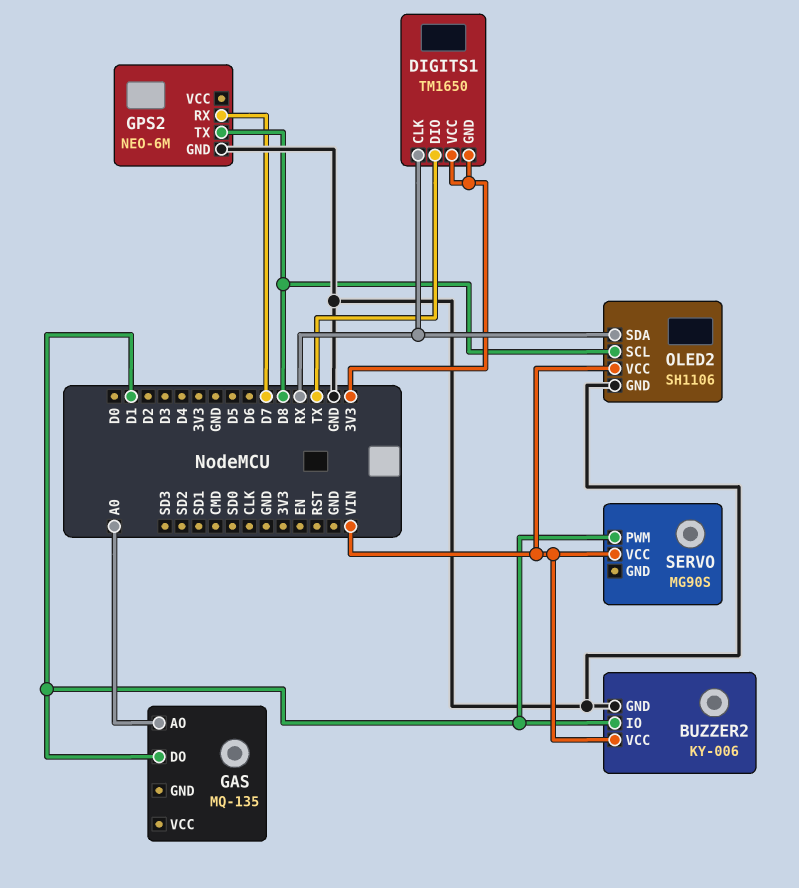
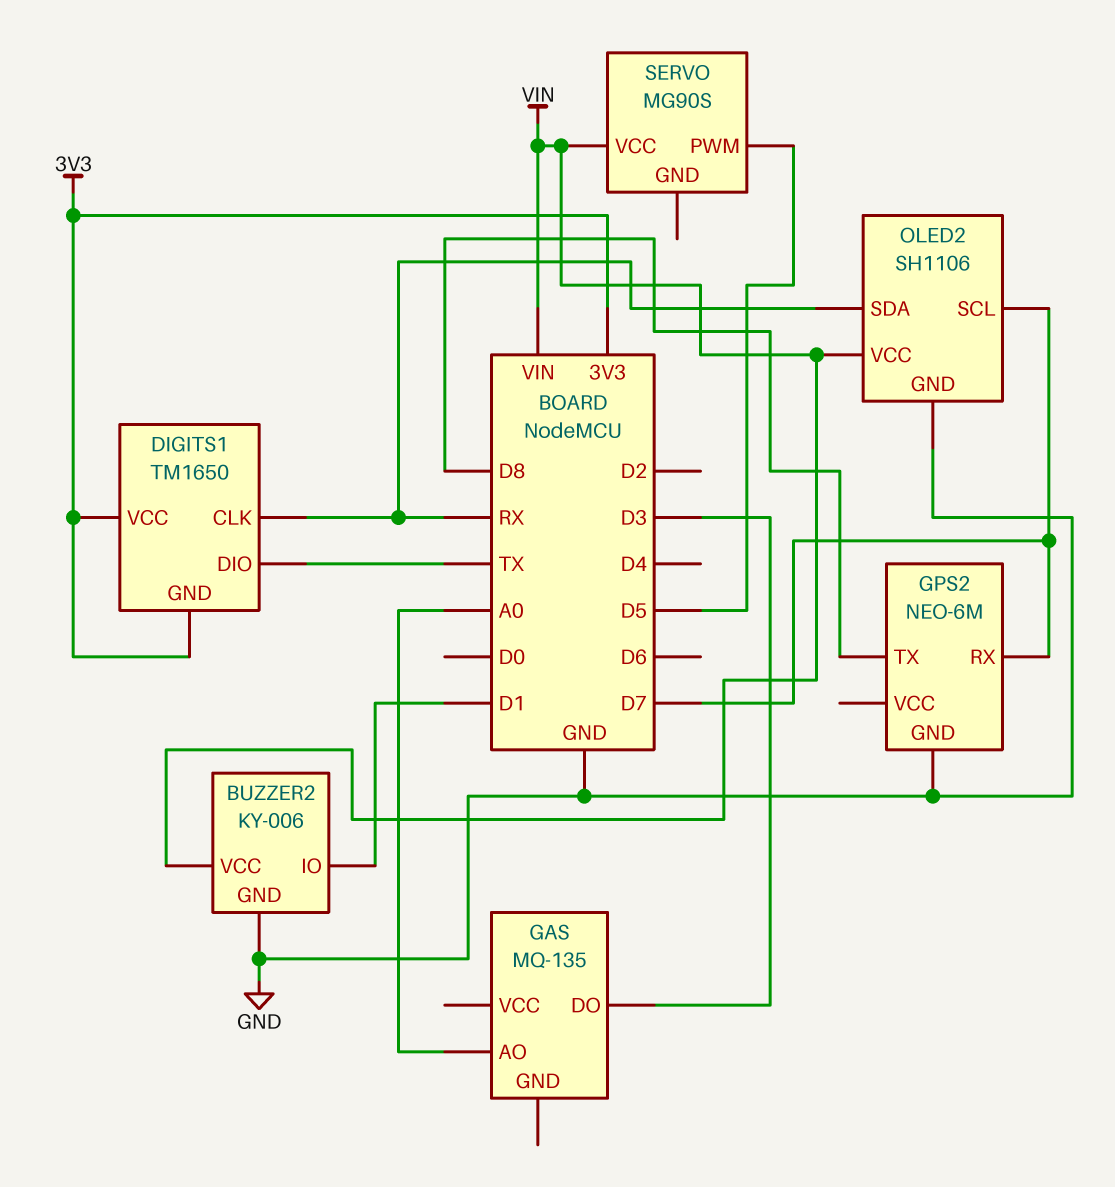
GAS pin DO: D1 -> D3
OLED2 pin SCL: D8 -> D7
SERVO pin PWM: D1 -> D5

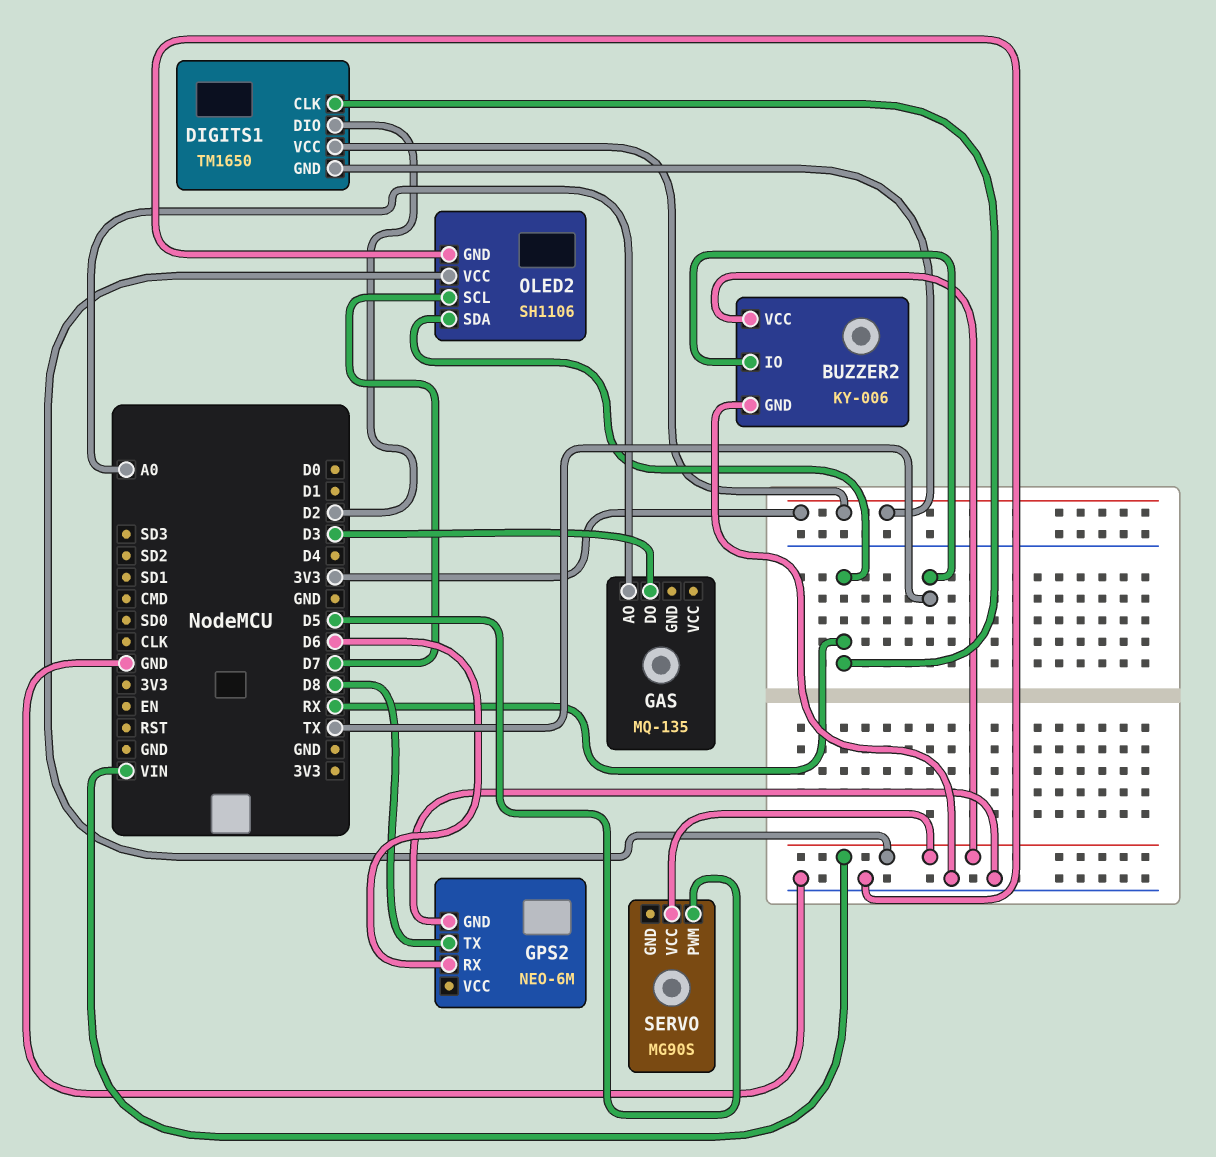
BUZZER2 pin IO: D1 -> TX
DIGITS1 pin DIO: TX -> D2
GPS2 pin RX: D7 -> D6

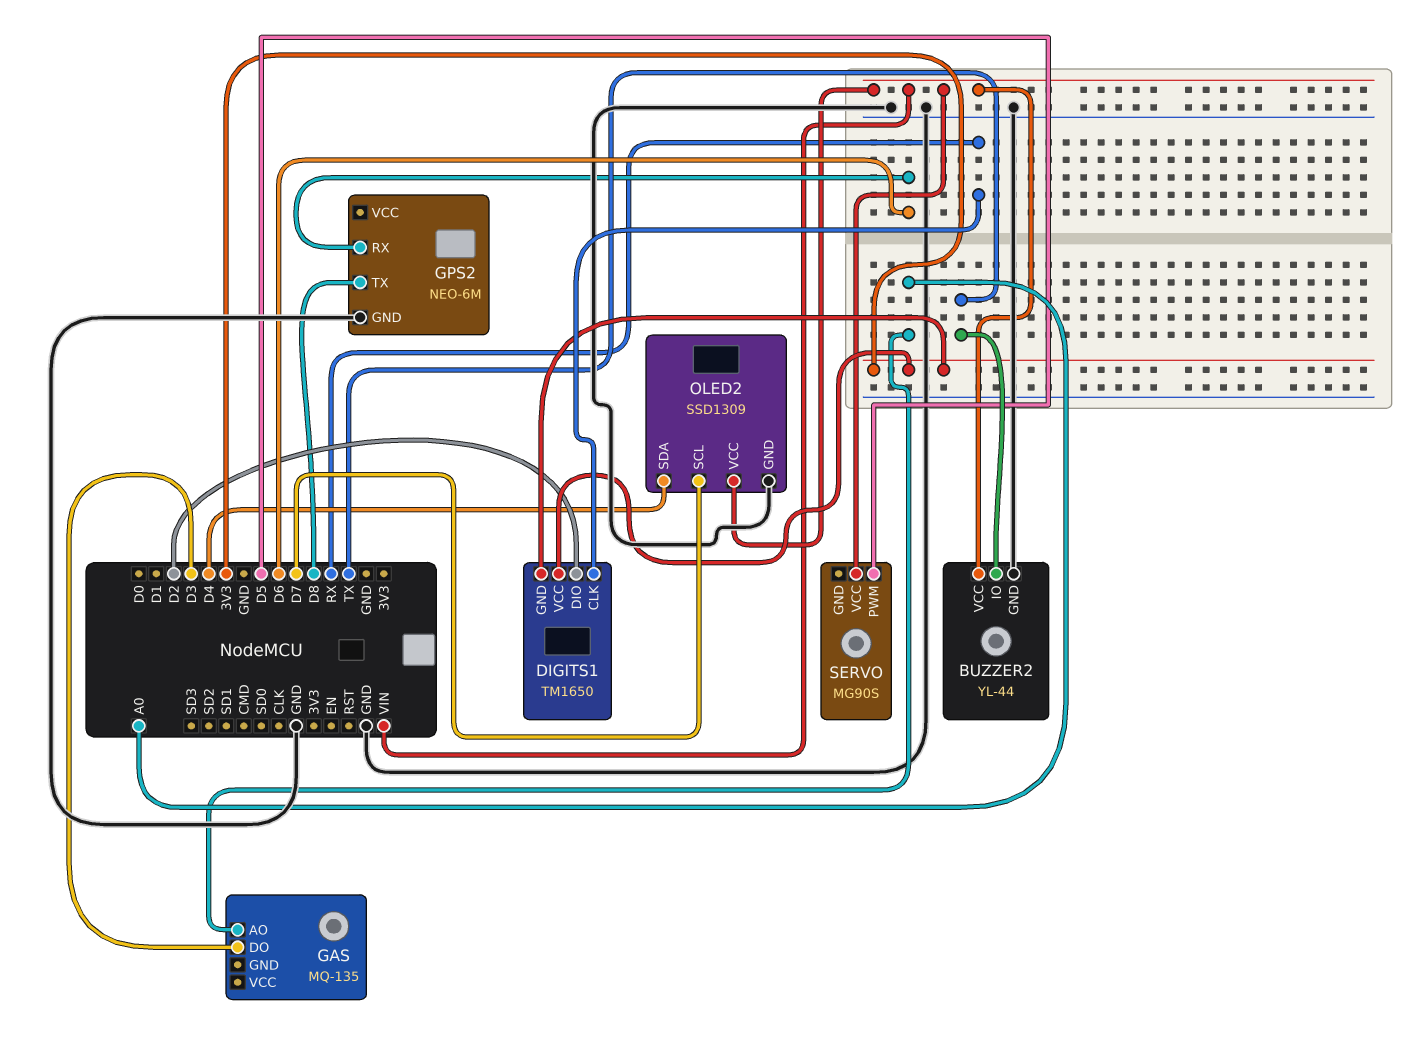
BUZZER2: KY-006 -> YL-44
OLED2: SH1106 -> SSD1309
OLED2 pin SDA: RX -> D4

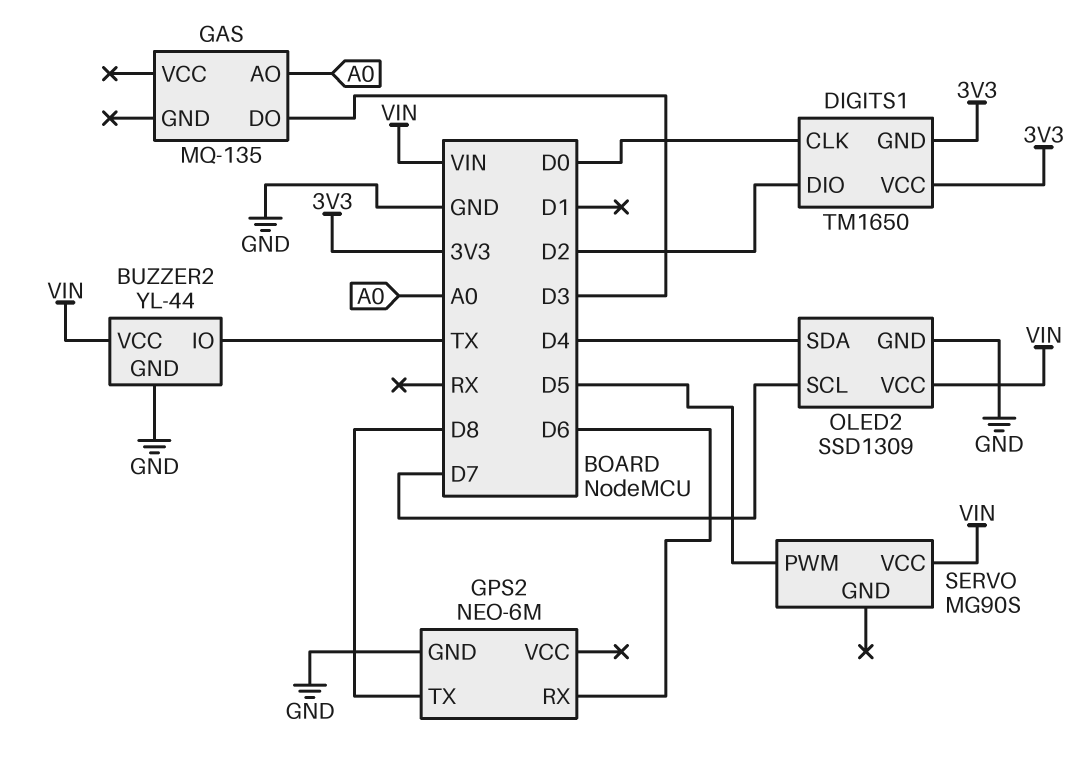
DIGITS1 pin CLK: RX -> D0

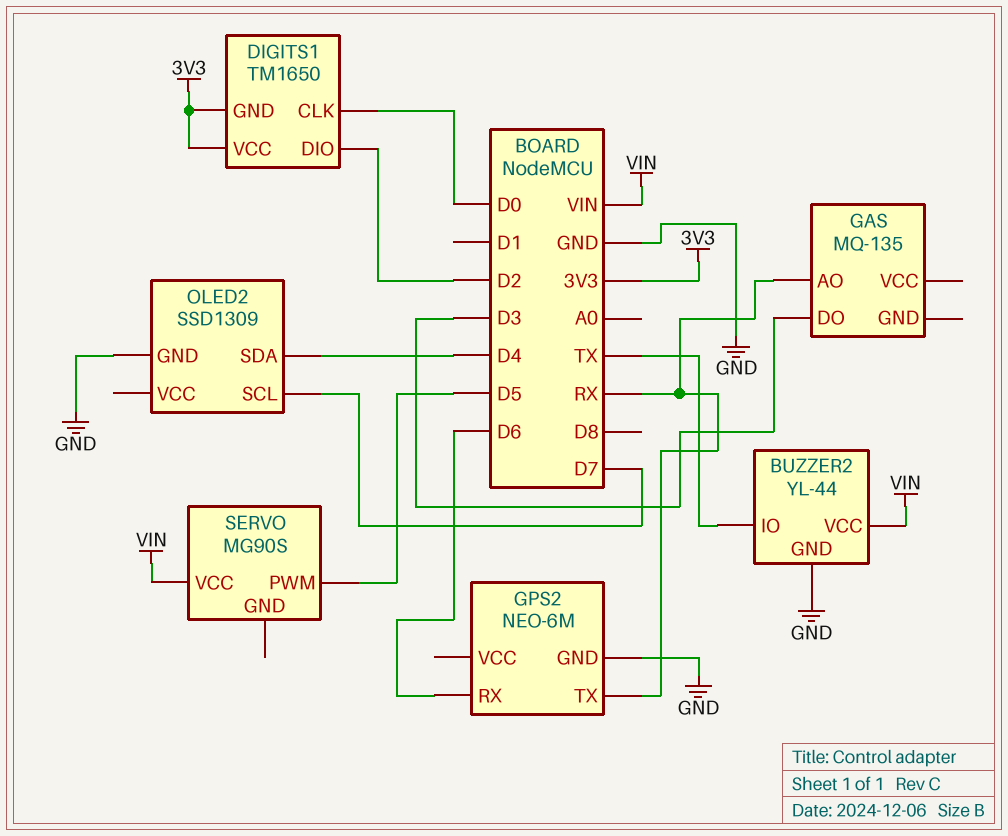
GAS pin AO: A0 -> RX
GPS2 pin TX: D8 -> RX
OLED2 pin VCC: VIN -> none

